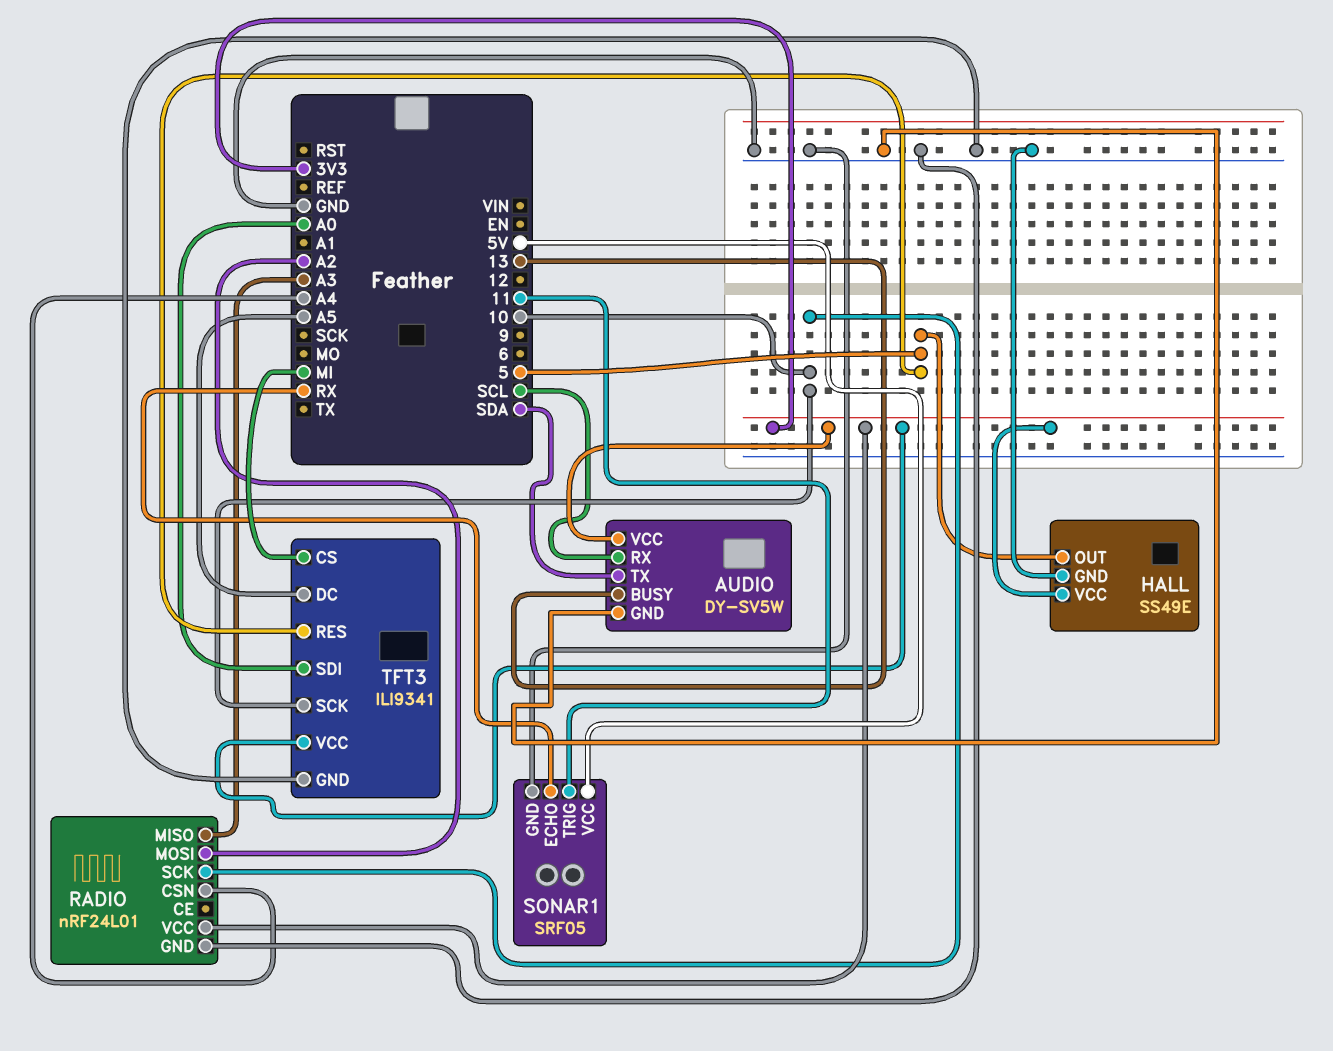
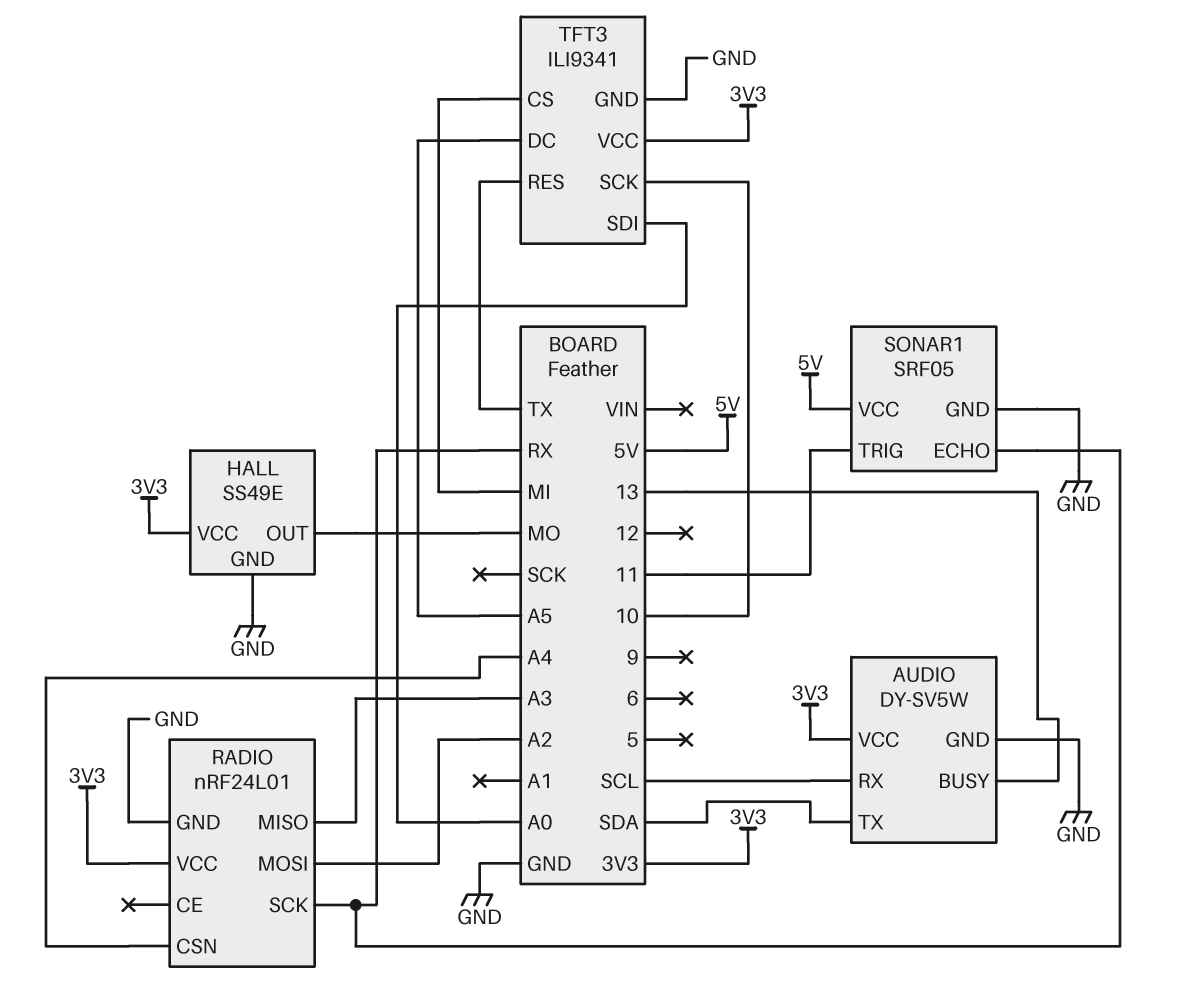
HALL pin OUT: 5 -> MO
RADIO pin SCK: 10 -> RX
TFT3 pin RES: 5 -> TX

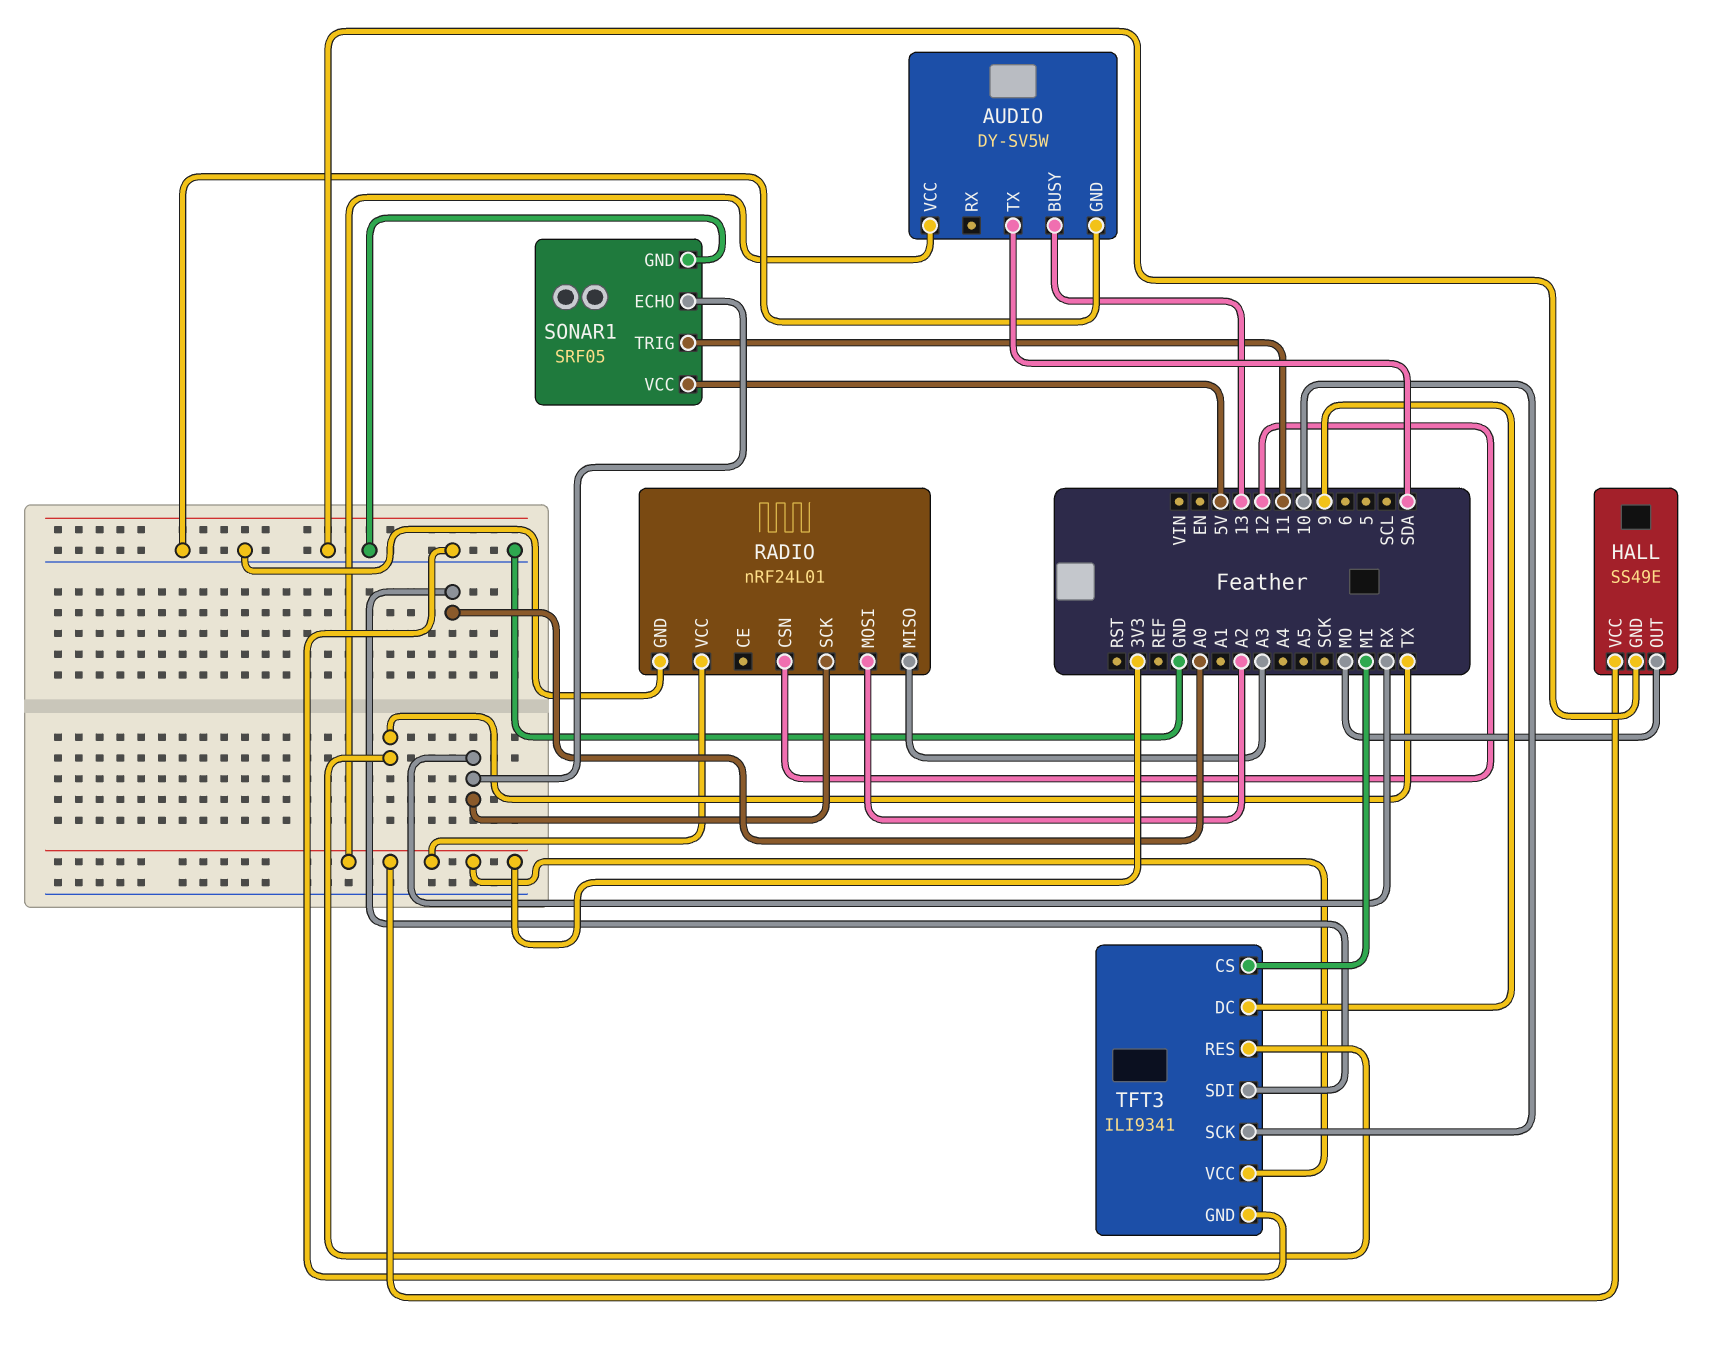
AUDIO pin RX: SCL -> none
RADIO pin CSN: A4 -> 12
TFT3 pin DC: A5 -> 9

